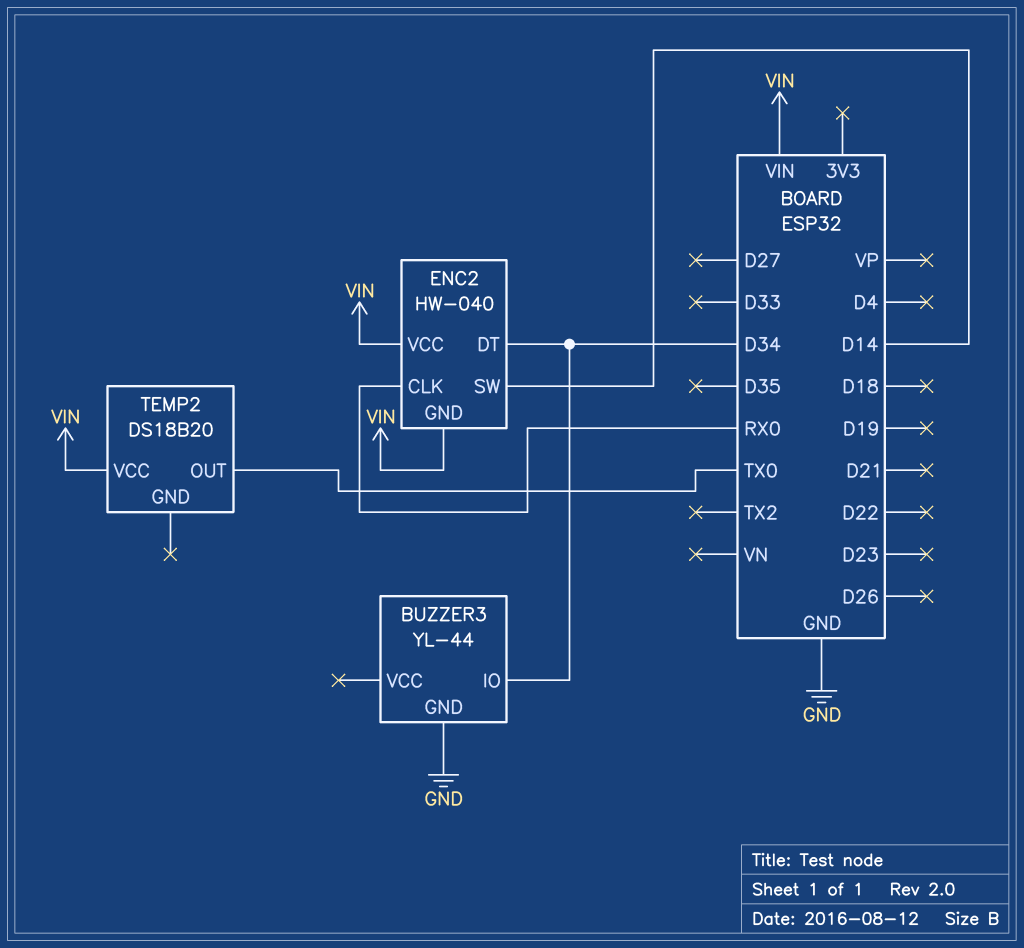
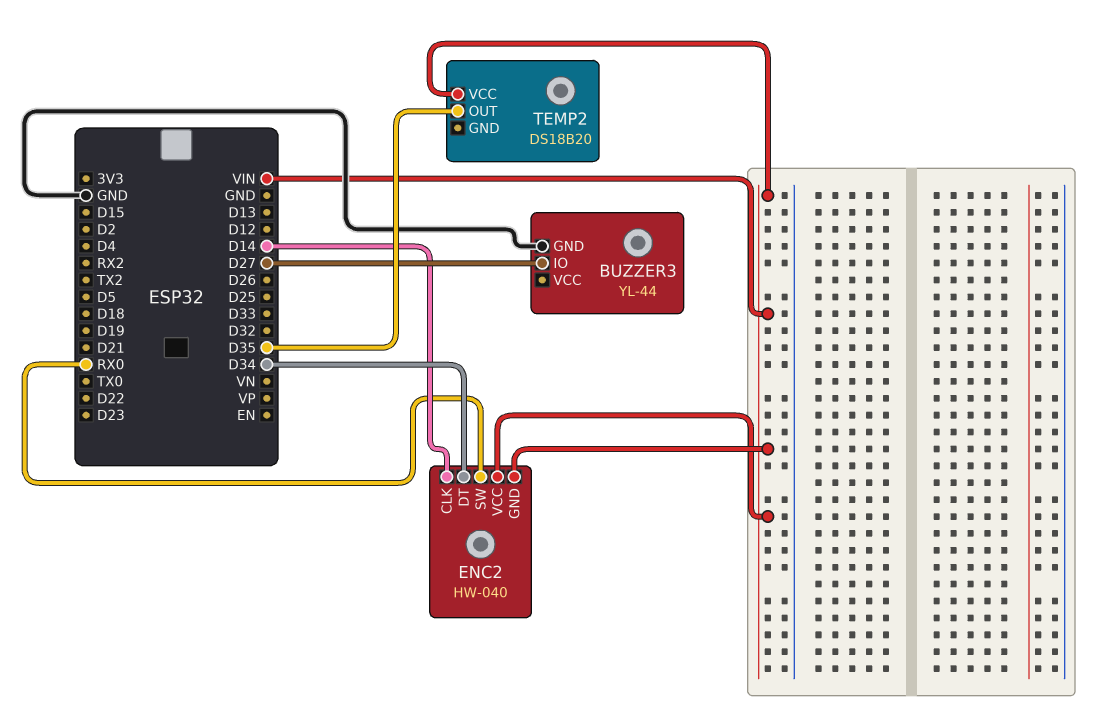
BUZZER3 pin IO: D34 -> D27
ENC2 pin CLK: RX0 -> D14
ENC2 pin SW: D14 -> RX0
TEMP2 pin OUT: TX0 -> D35

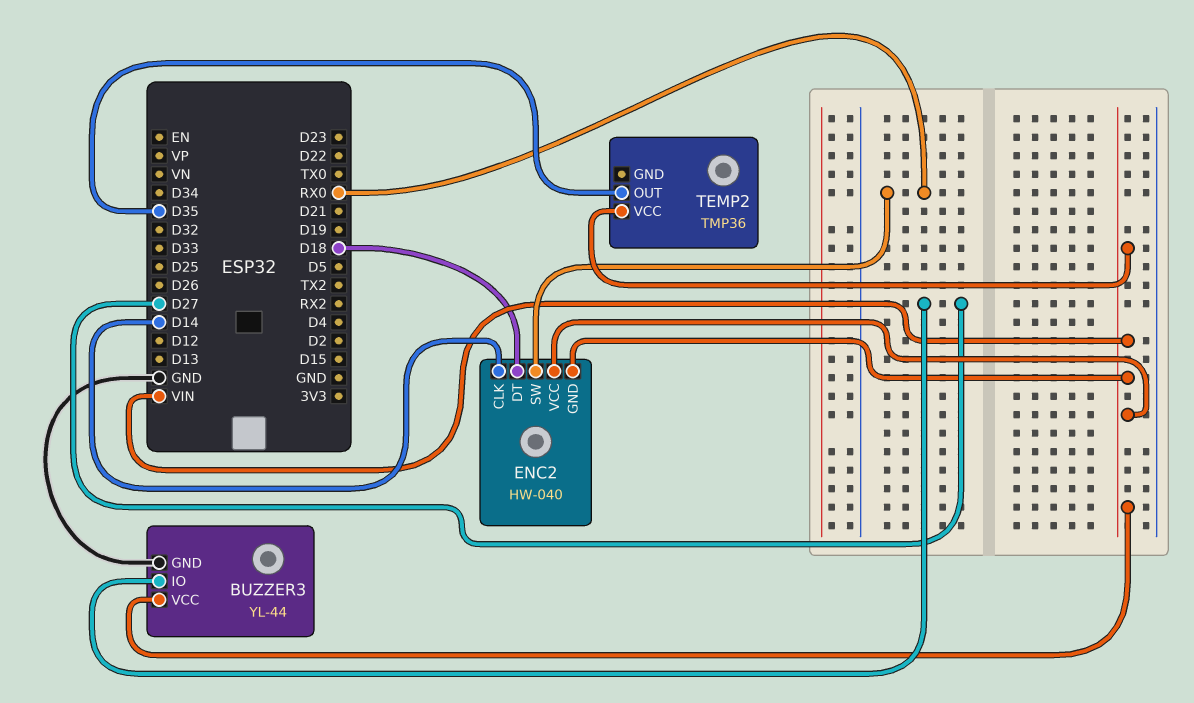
BUZZER3 pin VCC: none -> VIN
ENC2 pin DT: D34 -> D18
TEMP2: DS18B20 -> TMP36

